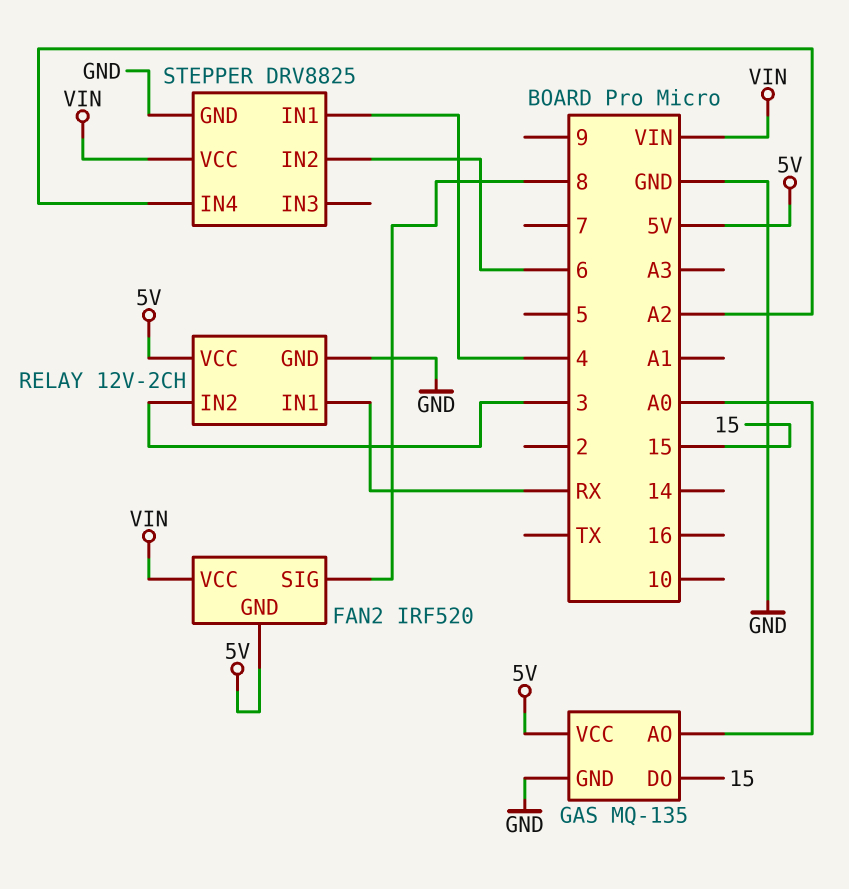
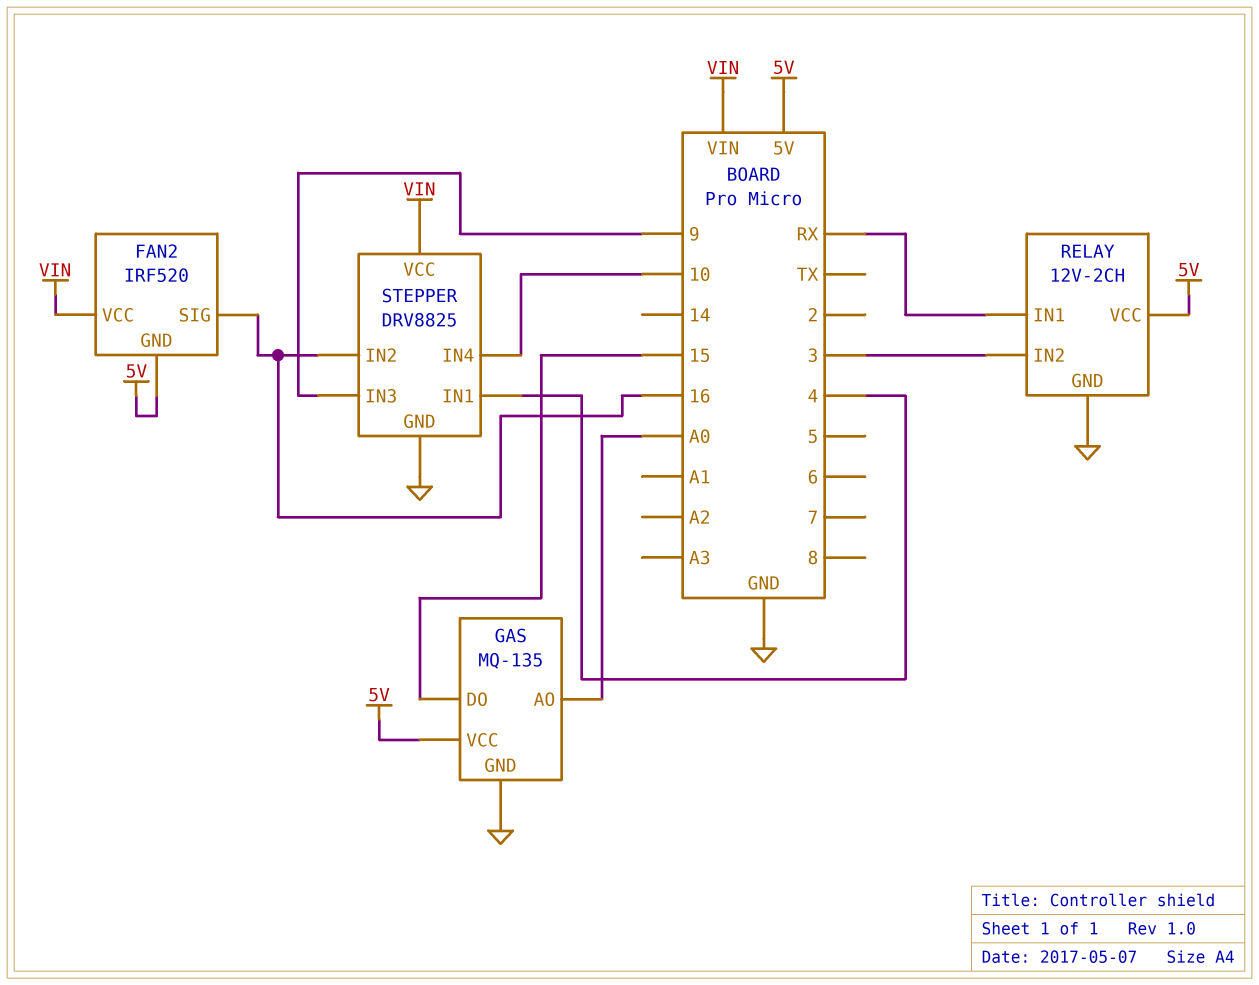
FAN2 pin SIG: 8 -> 16
STEPPER pin IN2: 6 -> 16
STEPPER pin IN3: none -> 9
STEPPER pin IN4: A2 -> 10

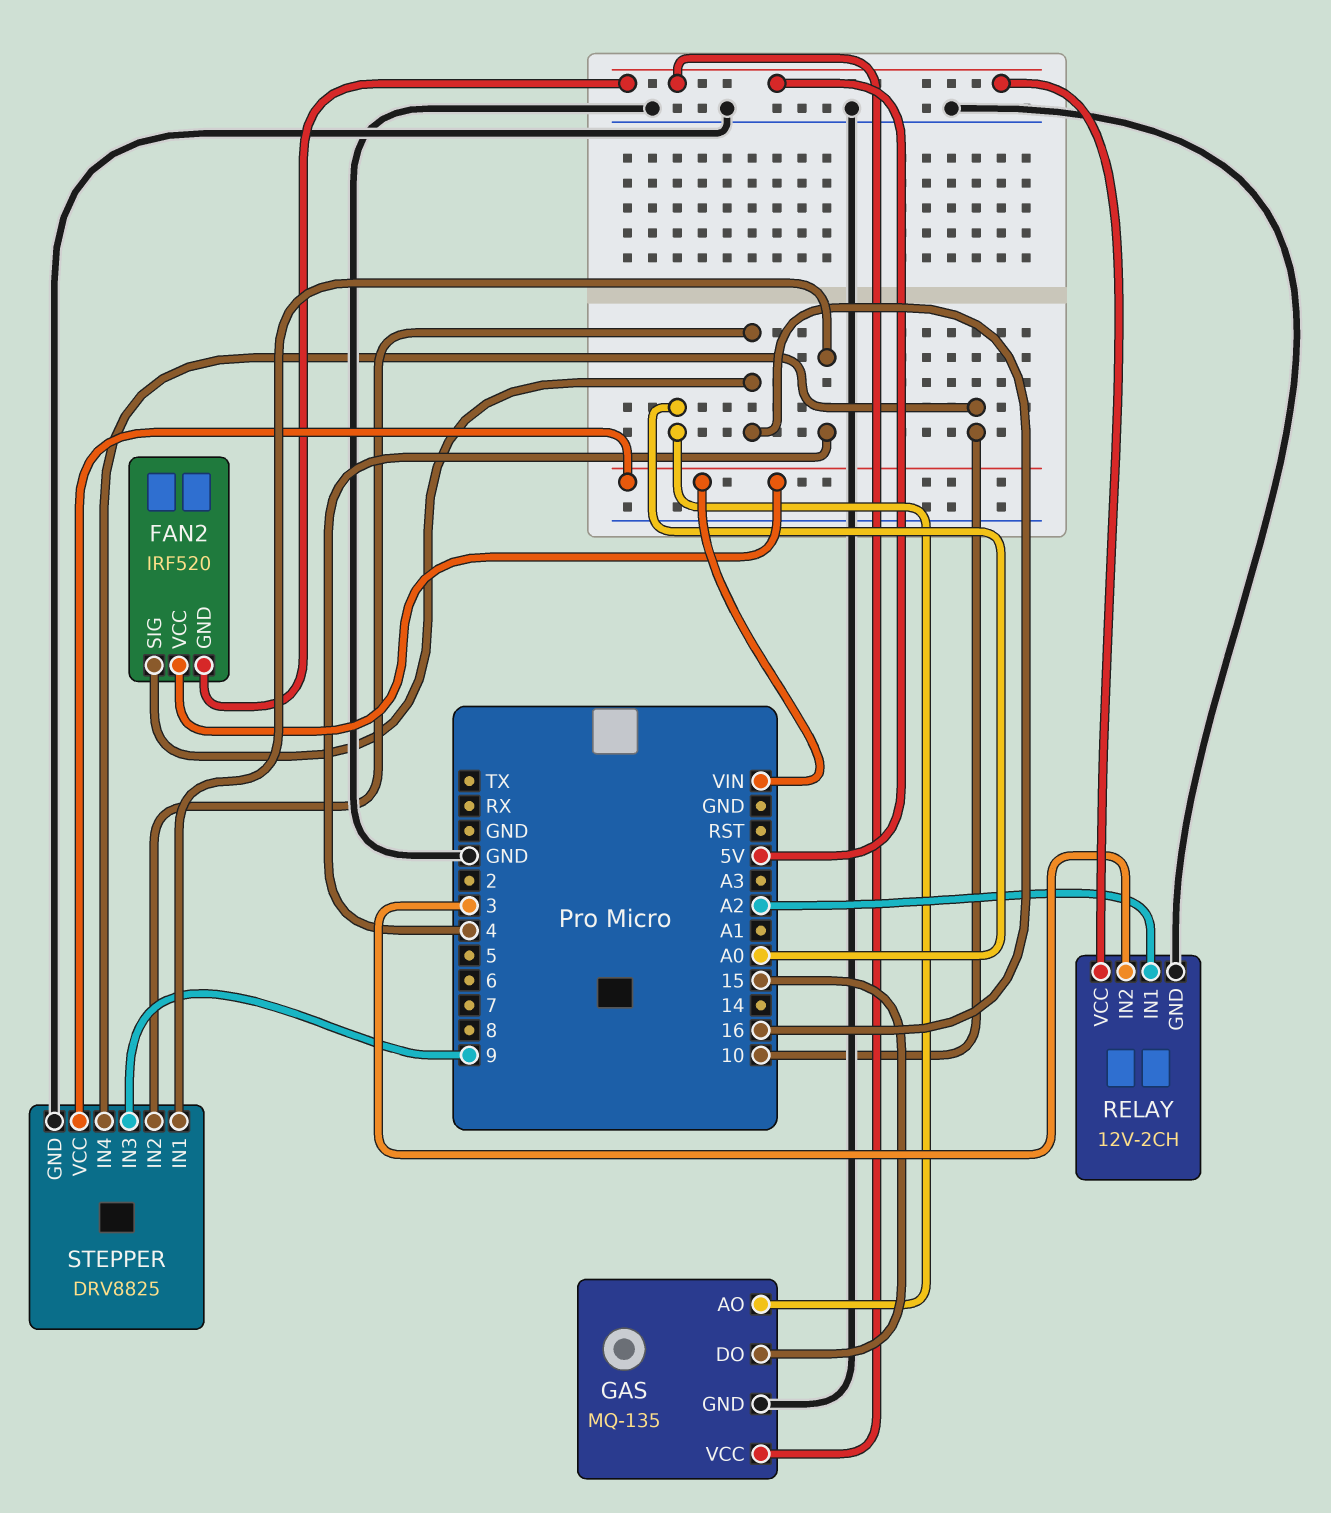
RELAY pin IN1: RX -> A2

